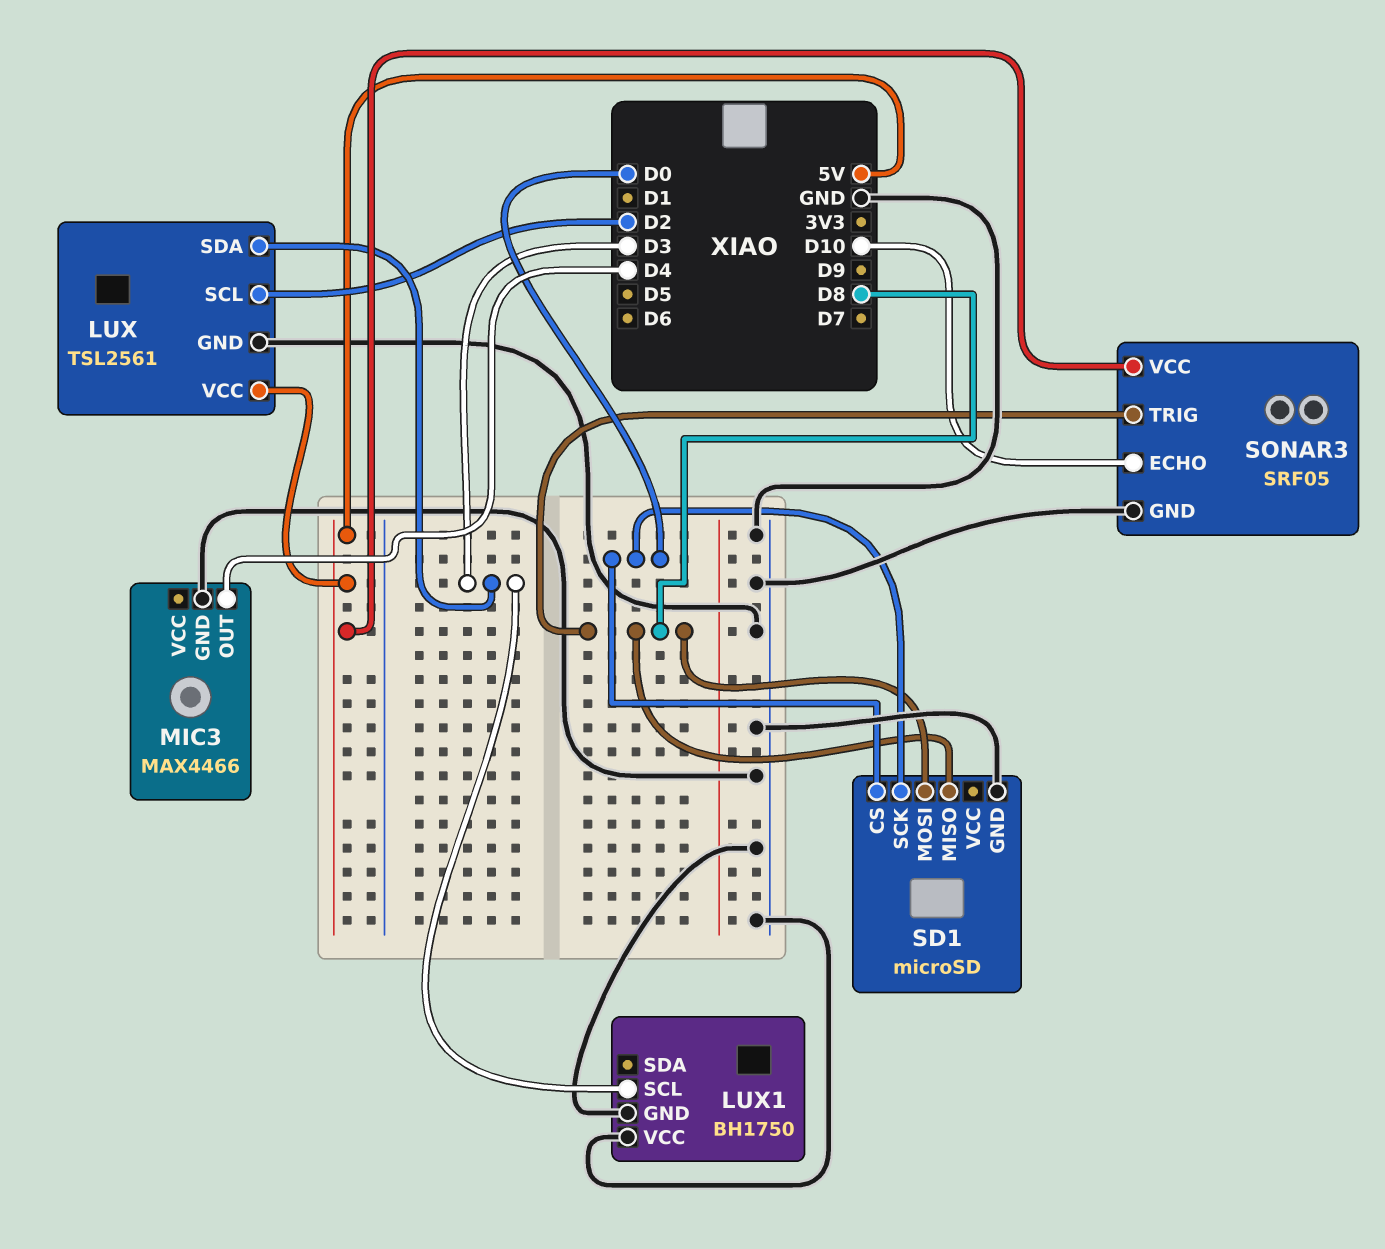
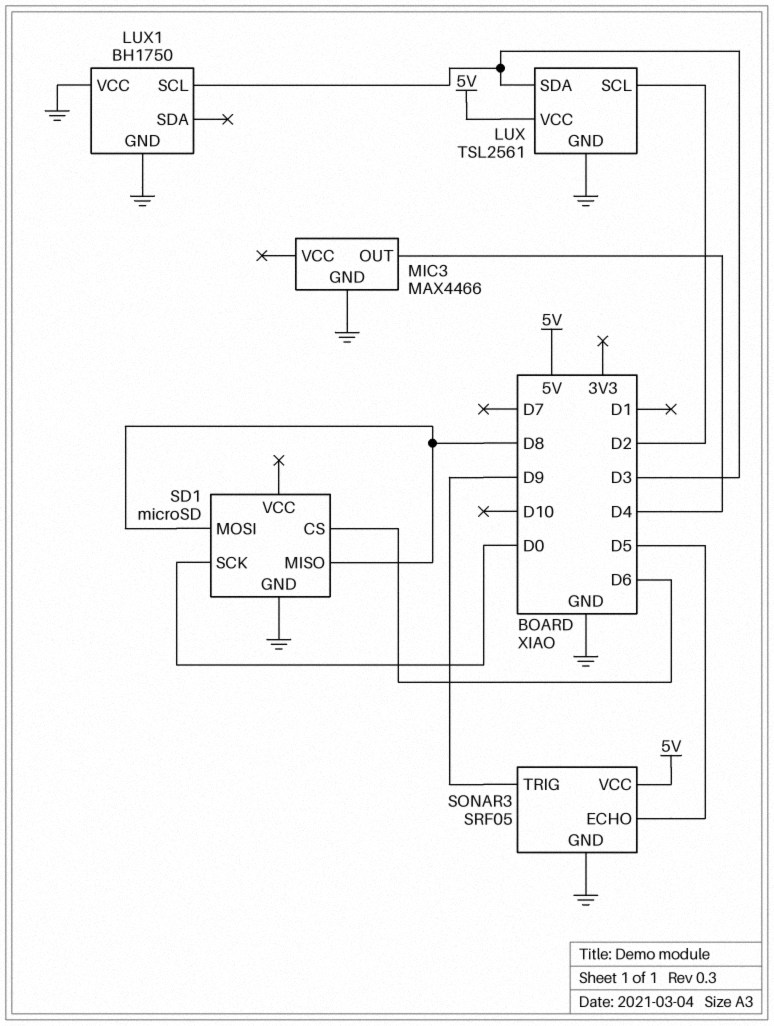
SD1 pin CS: D0 -> D6
SONAR3 pin ECHO: D10 -> D5
SONAR3 pin TRIG: D8 -> D9

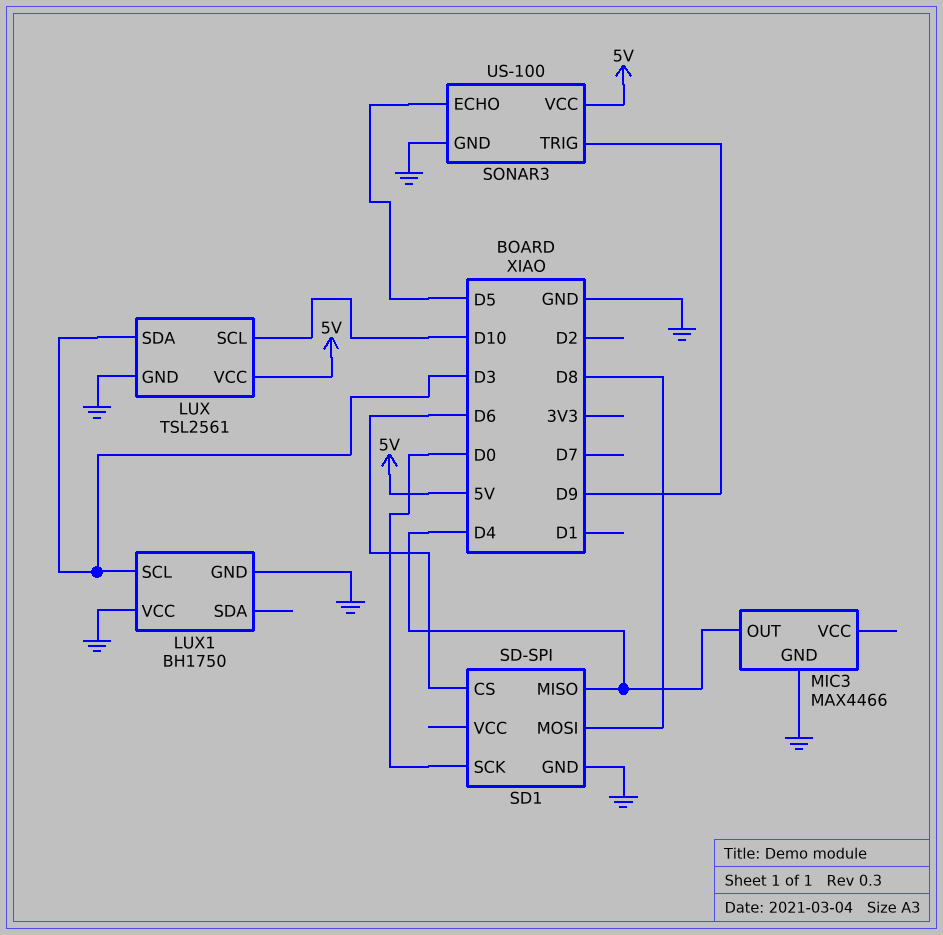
LUX pin SCL: D2 -> D10
SD1: microSD -> SD-SPI
SD1 pin MISO: D8 -> D4
SONAR3: SRF05 -> US-100

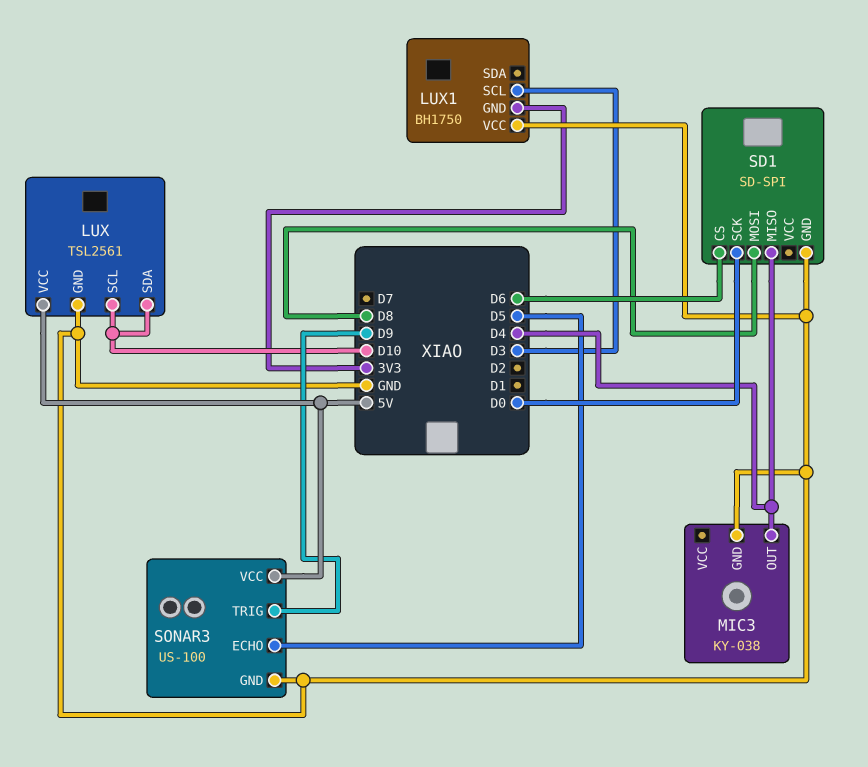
LUX pin SDA: D3 -> D10
LUX1 pin GND: GND -> 3V3
MIC3: MAX4466 -> KY-038

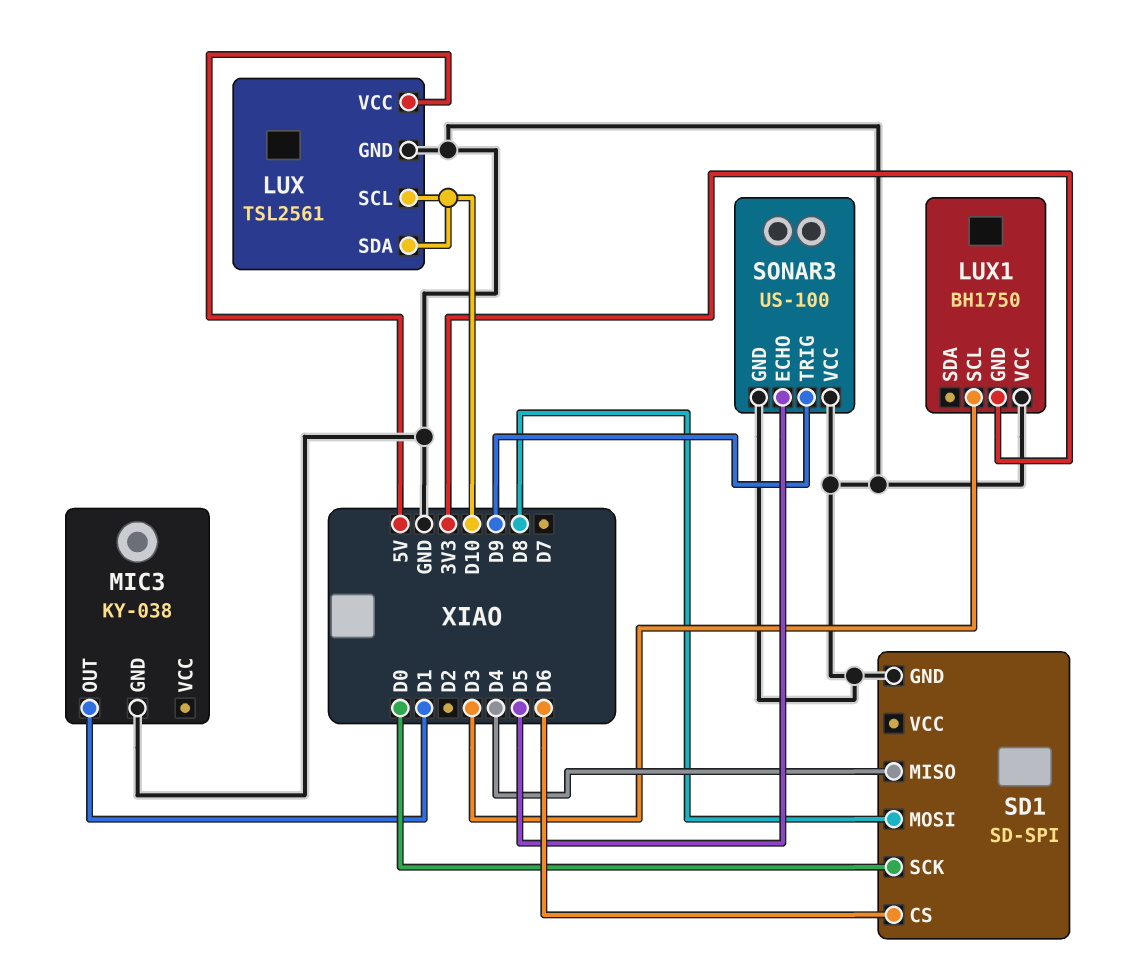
MIC3 pin OUT: D4 -> D1
SONAR3 pin VCC: 5V -> GND

